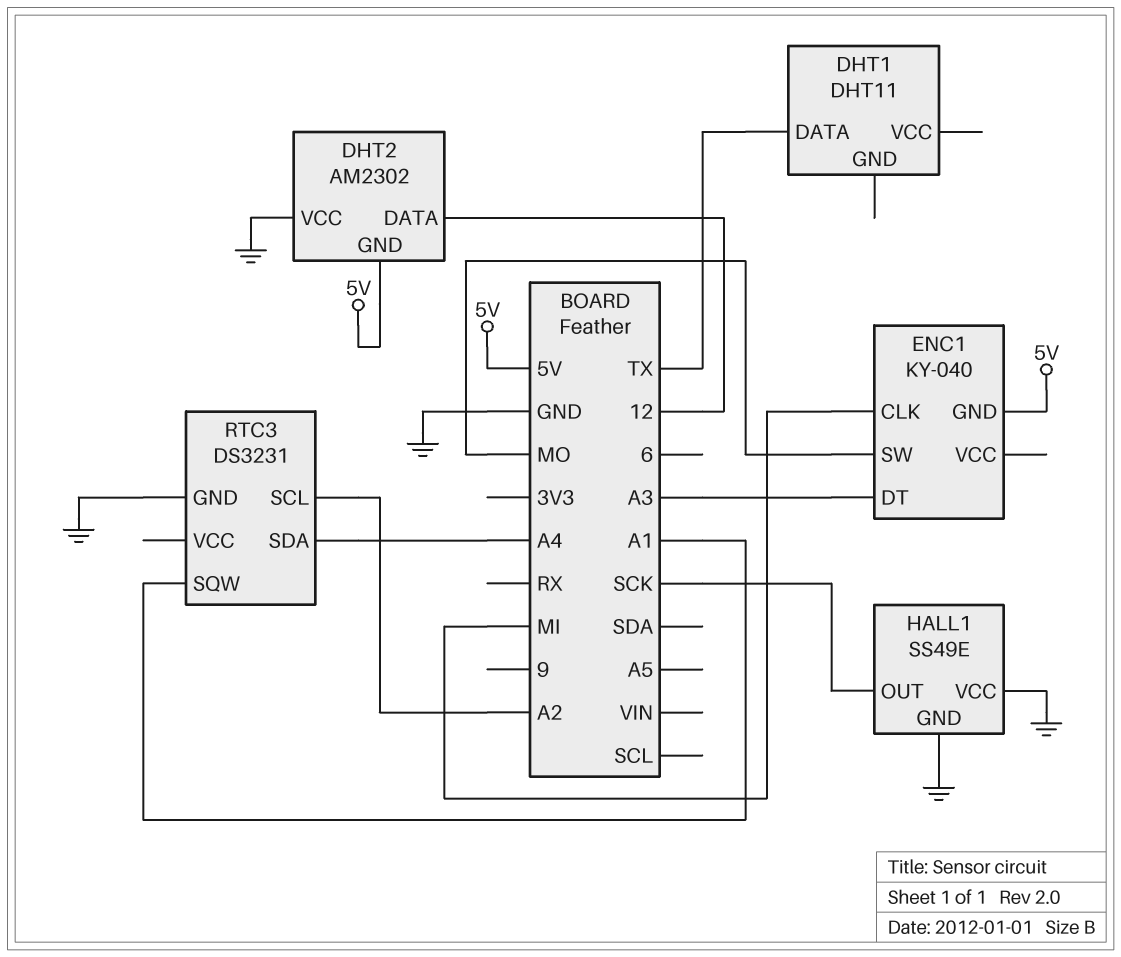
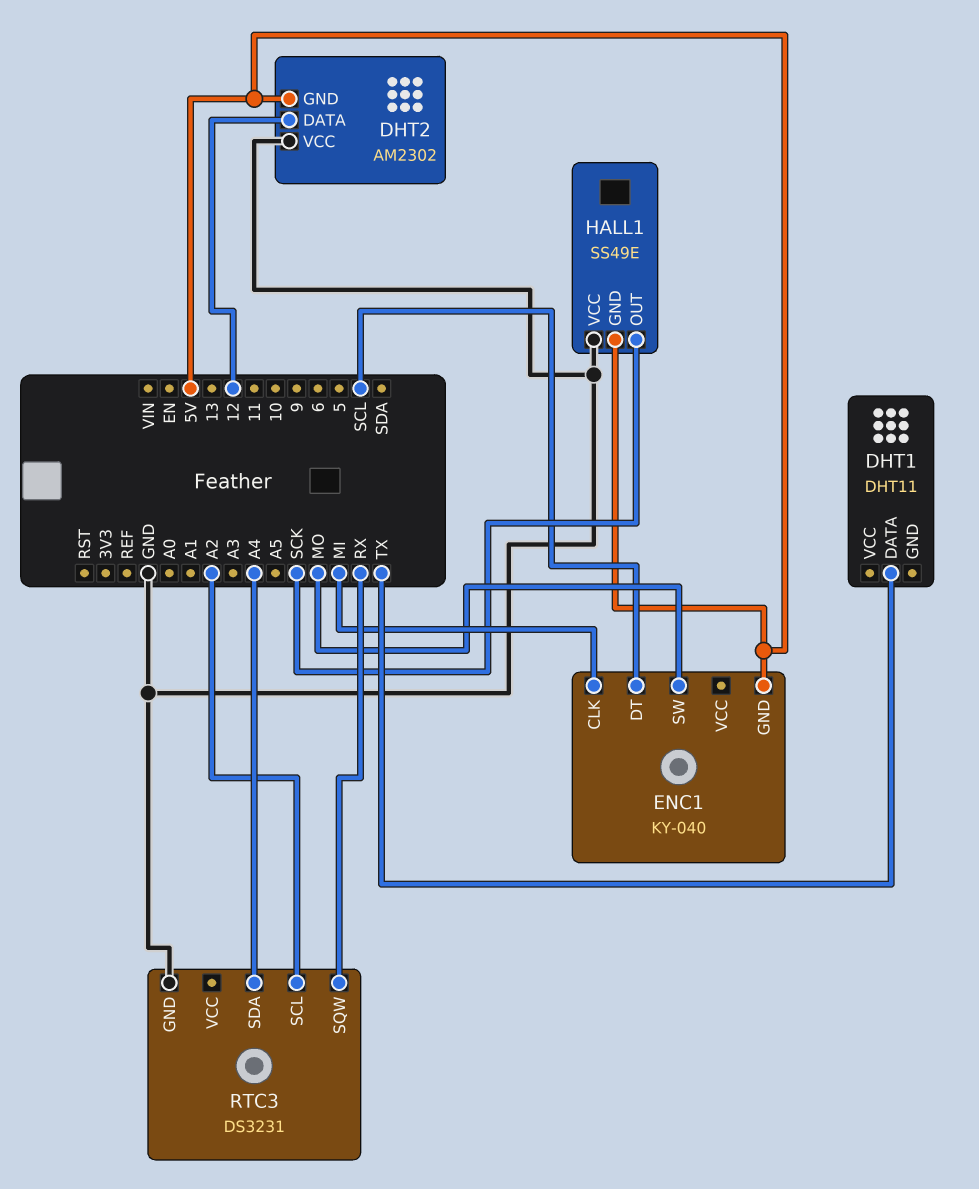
ENC1 pin DT: A3 -> SCL
HALL1 pin GND: GND -> 5V
RTC3 pin SQW: A1 -> RX

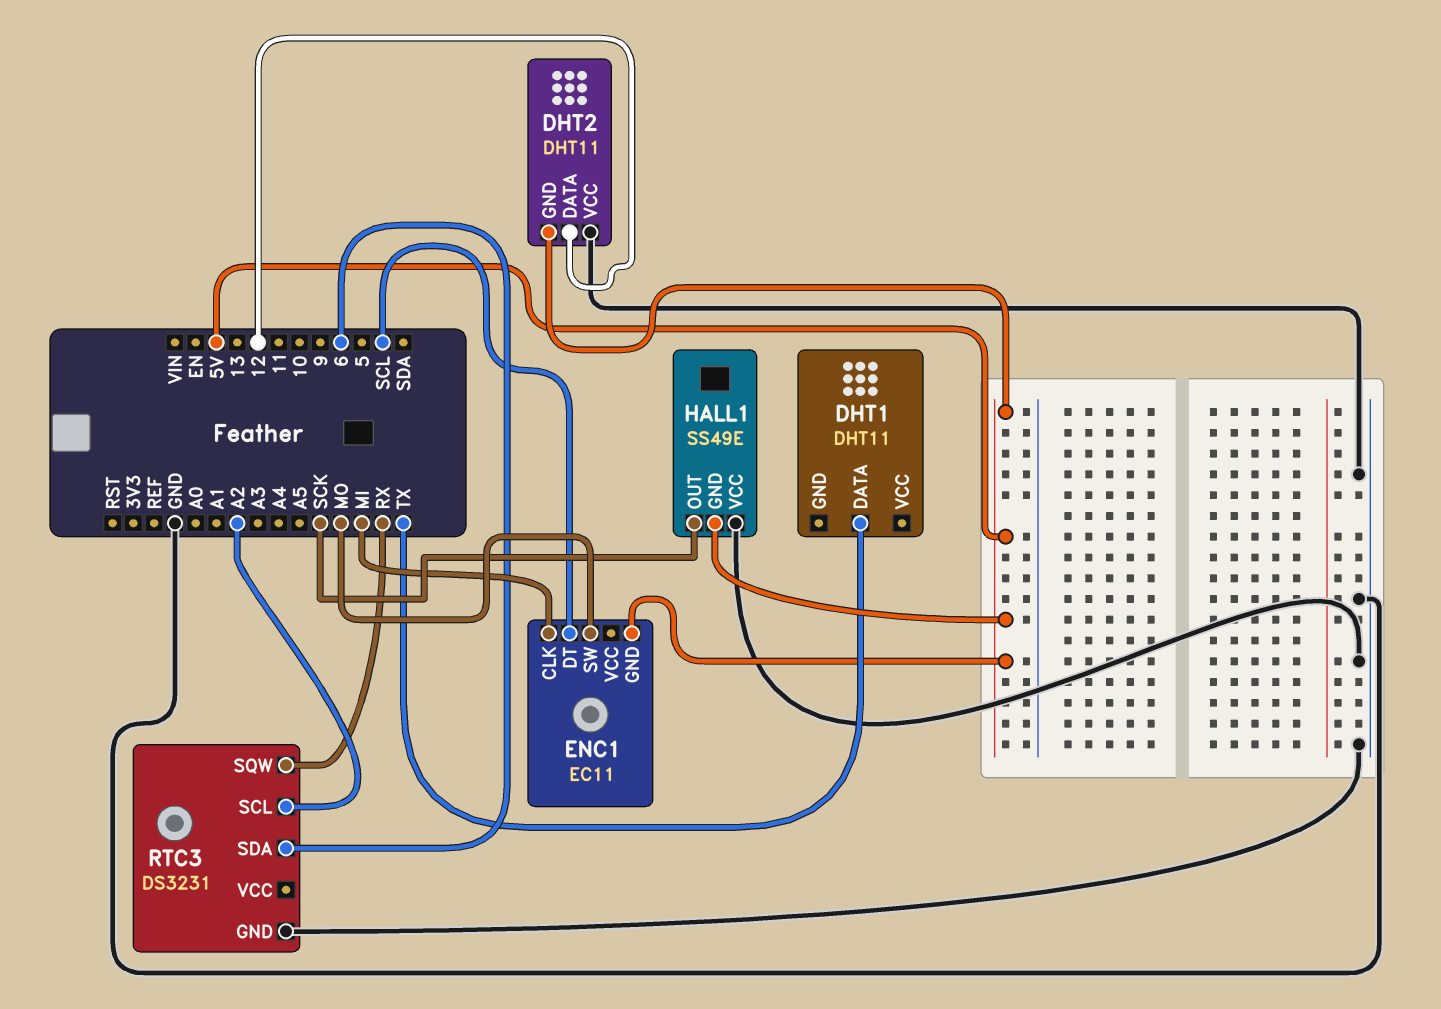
DHT2: AM2302 -> DHT11
ENC1: KY-040 -> EC11
RTC3 pin SDA: A4 -> 6

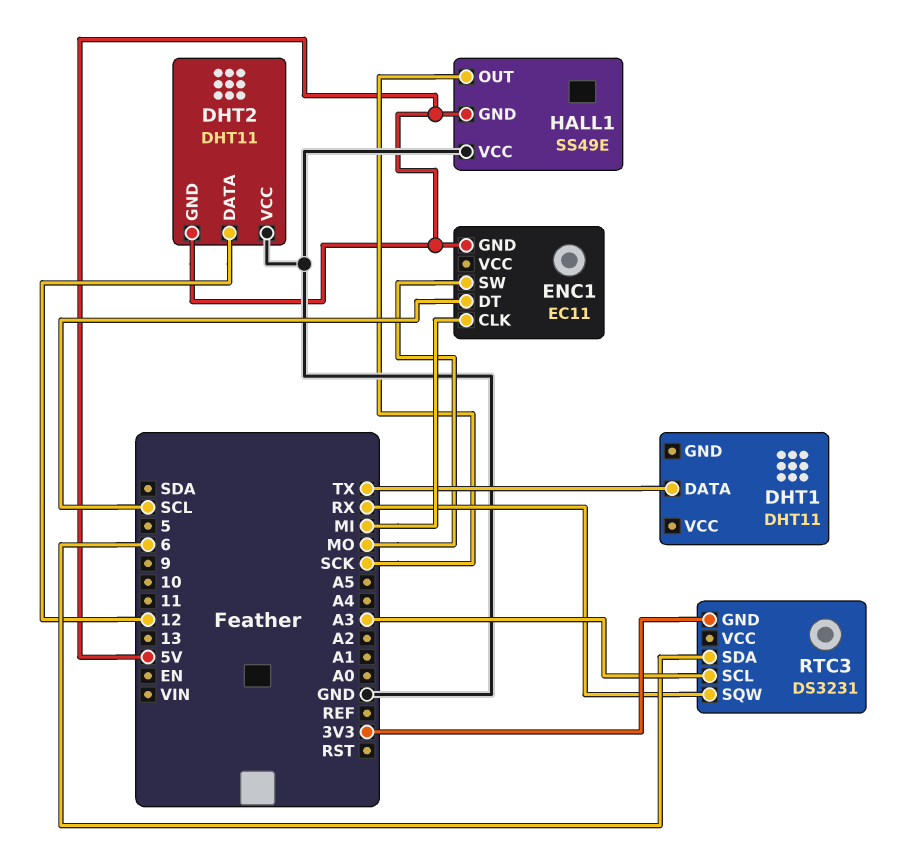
RTC3 pin GND: GND -> 3V3
RTC3 pin SCL: A2 -> A3

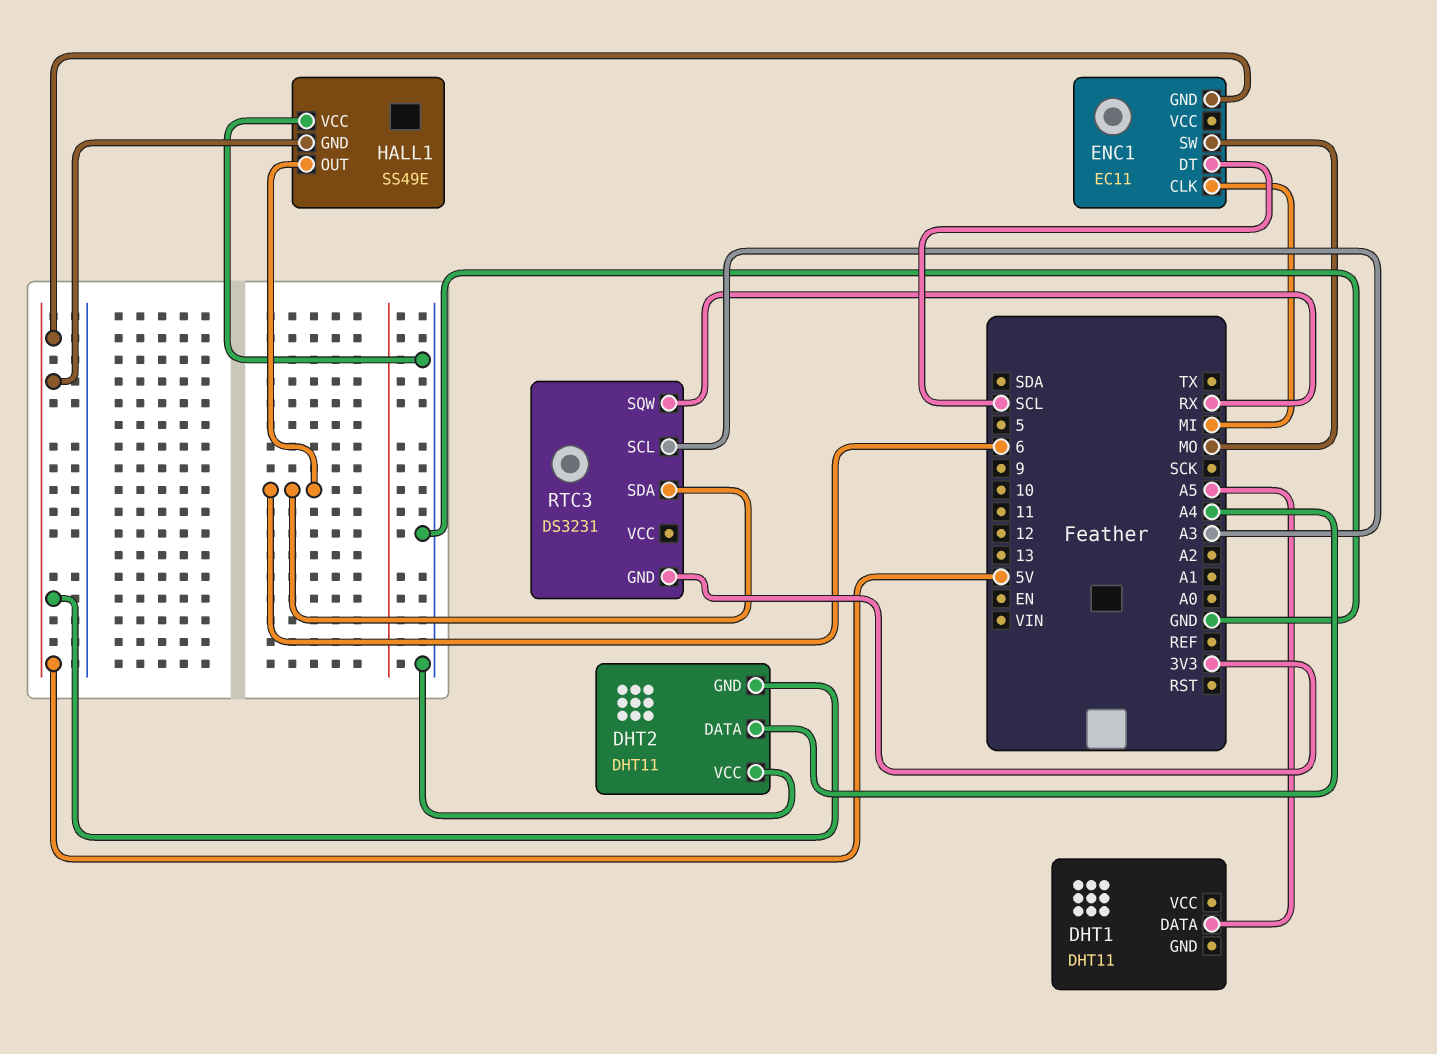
DHT1 pin DATA: TX -> A5
DHT2 pin DATA: 12 -> A4
HALL1 pin OUT: SCK -> 6

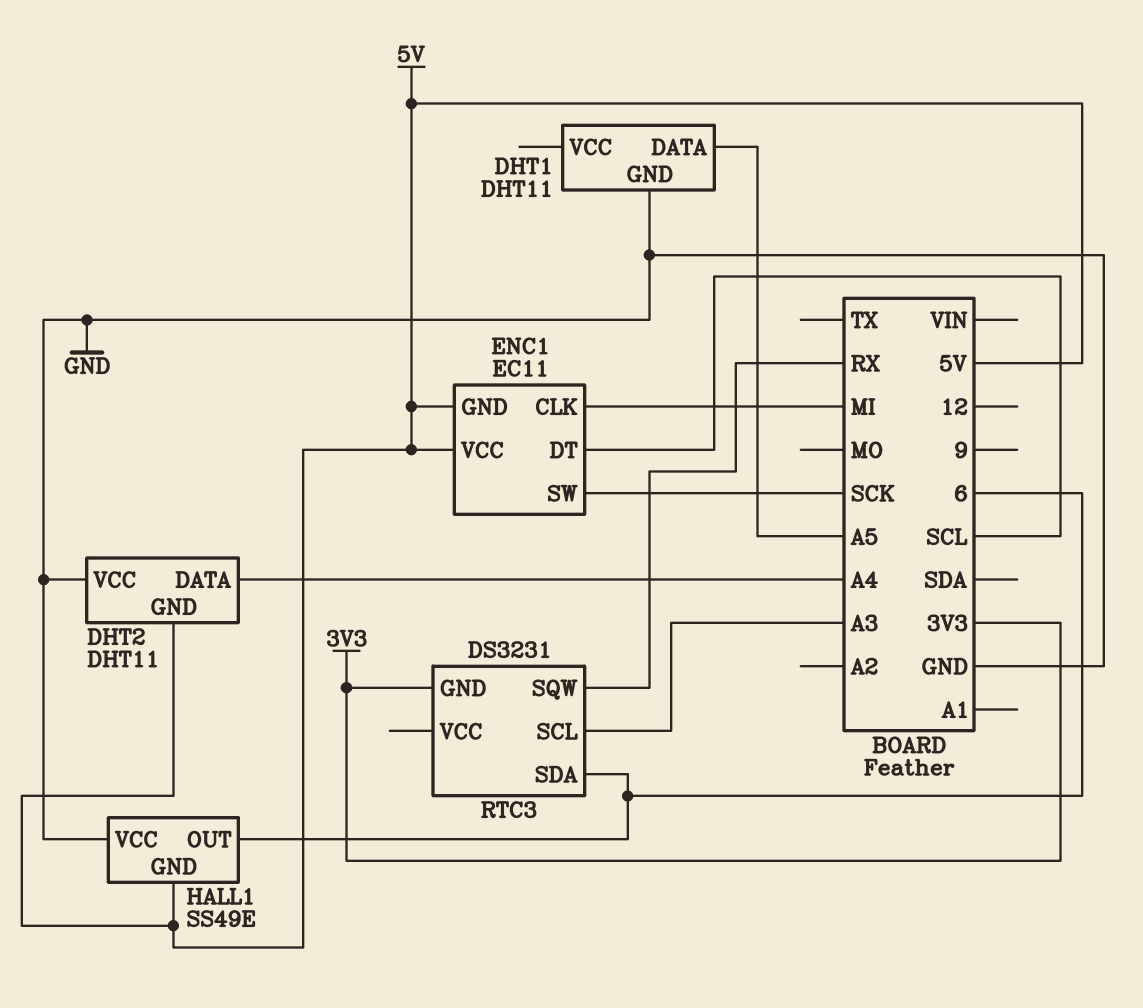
DHT1 pin GND: none -> GND
ENC1 pin SW: MO -> SCK
ENC1 pin VCC: none -> 5V

